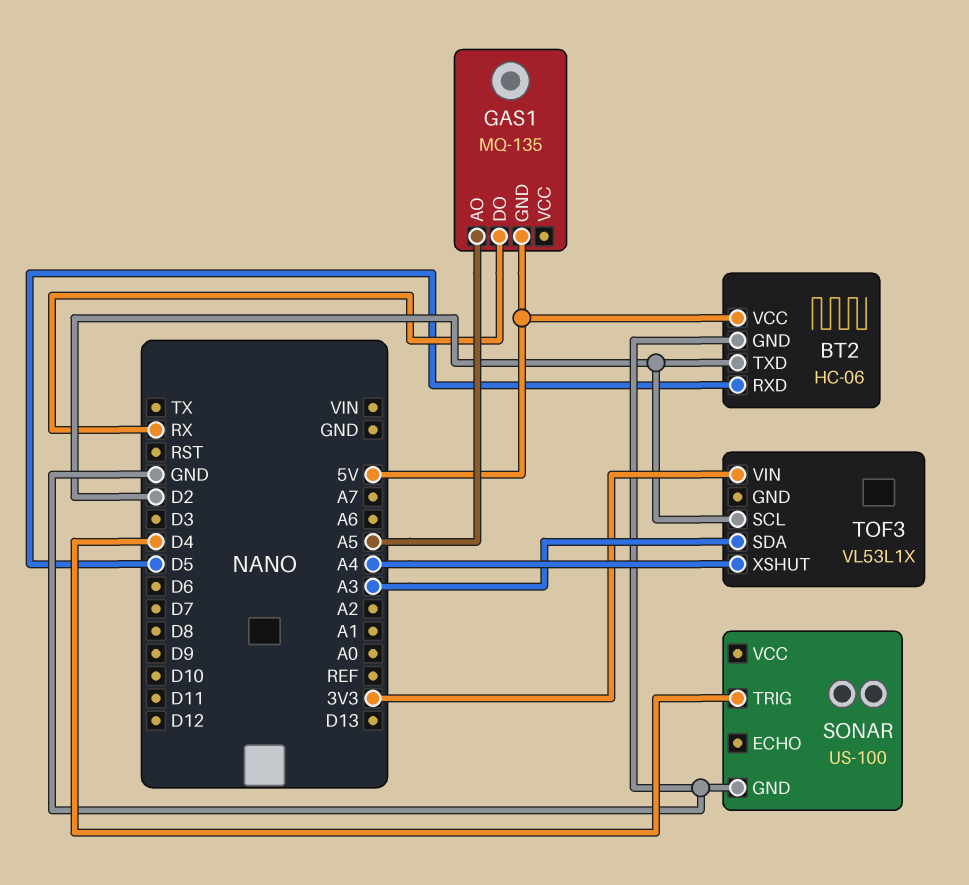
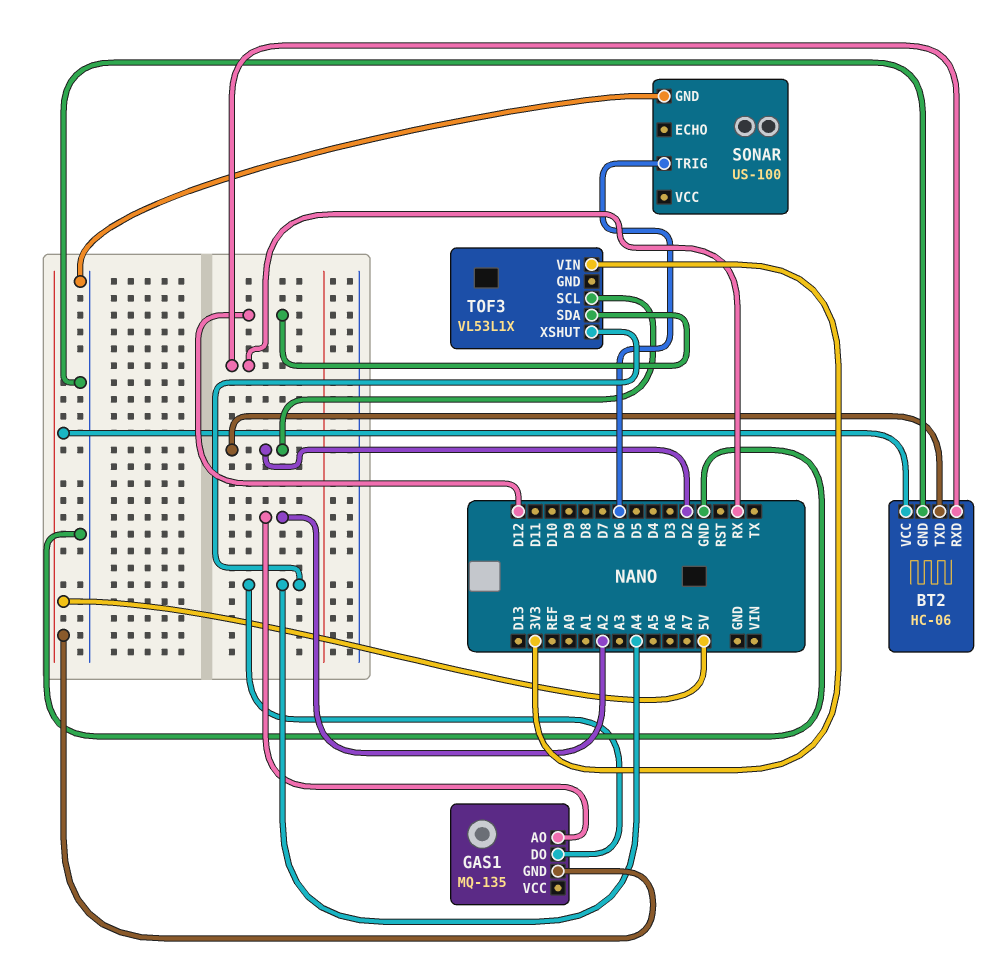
BT2 pin RXD: D5 -> RX
GAS1 pin AO: A5 -> A2
GAS1 pin DO: RX -> A4
SONAR pin TRIG: D4 -> D6
TOF3 pin SDA: A3 -> D12

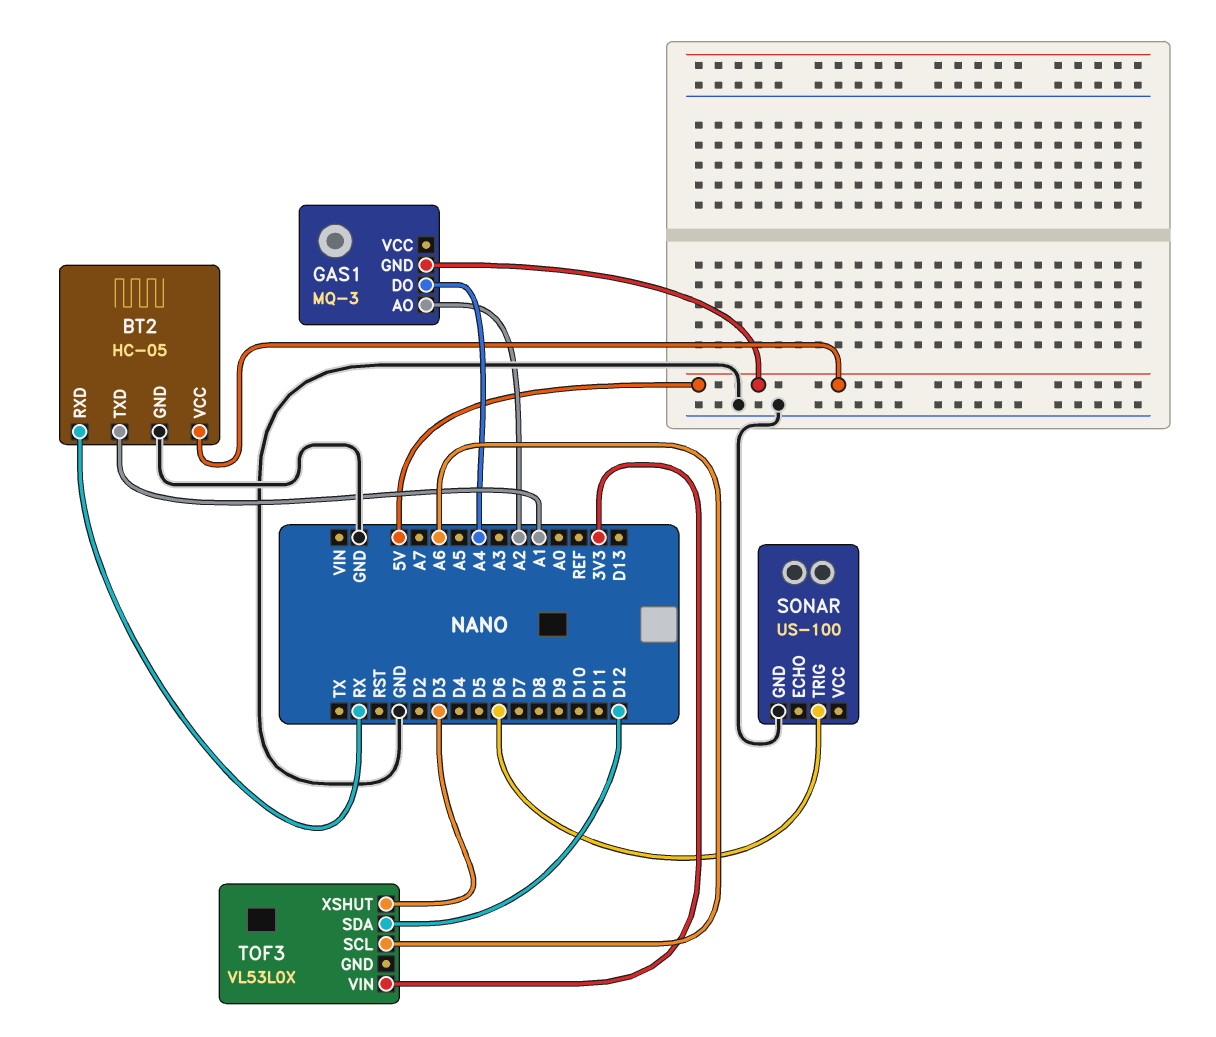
BT2: HC-06 -> HC-05
BT2 pin TXD: D2 -> A1
GAS1: MQ-135 -> MQ-3
TOF3: VL53L1X -> VL53L0X
TOF3 pin SCL: D2 -> A6
TOF3 pin XSHUT: A4 -> D3

